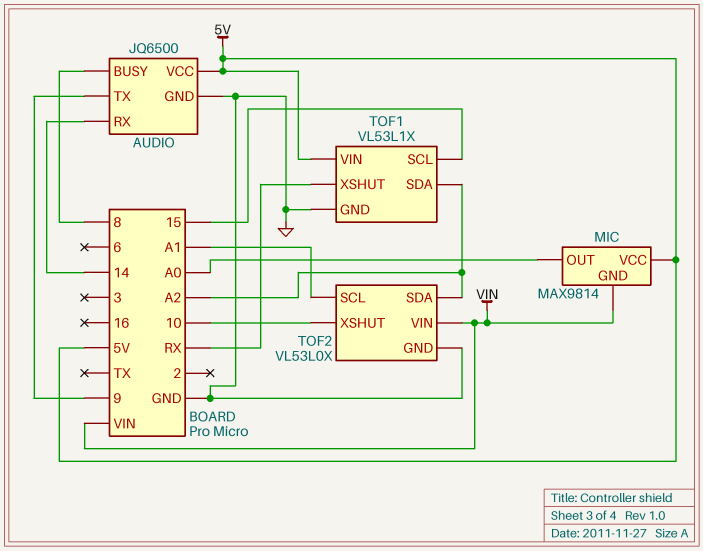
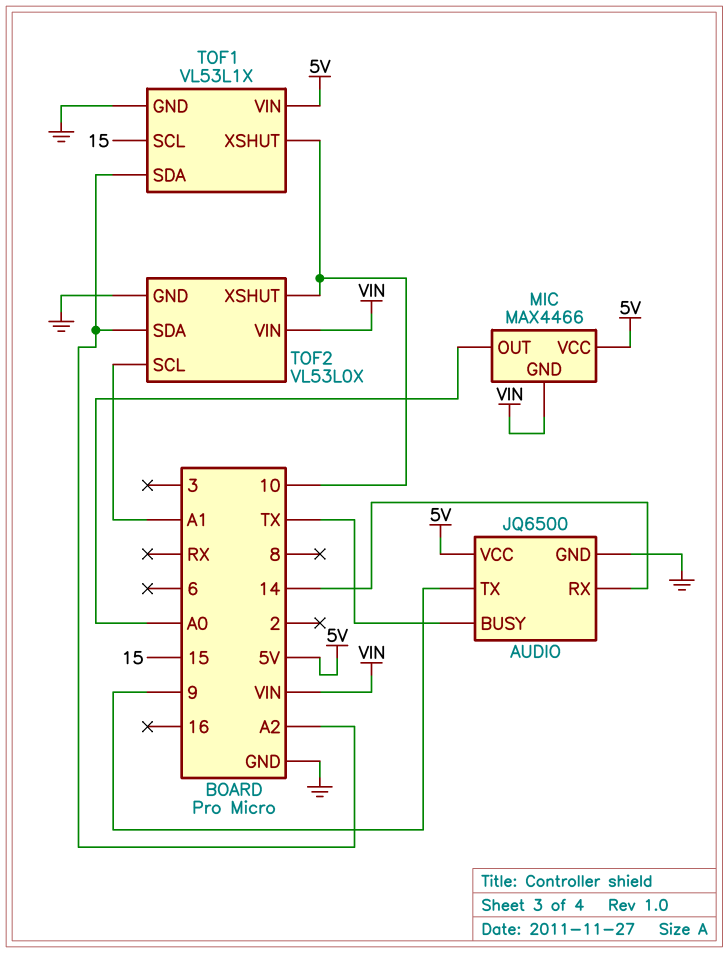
AUDIO pin BUSY: 8 -> TX
MIC: MAX9814 -> MAX4466
TOF1 pin XSHUT: RX -> 10

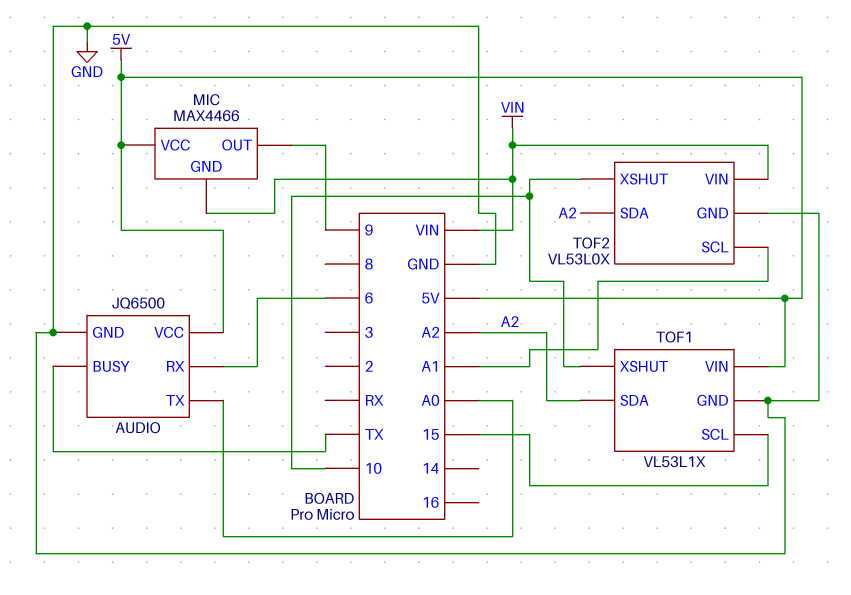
AUDIO pin RX: 14 -> 6
AUDIO pin TX: 9 -> A0
MIC pin OUT: A0 -> 9

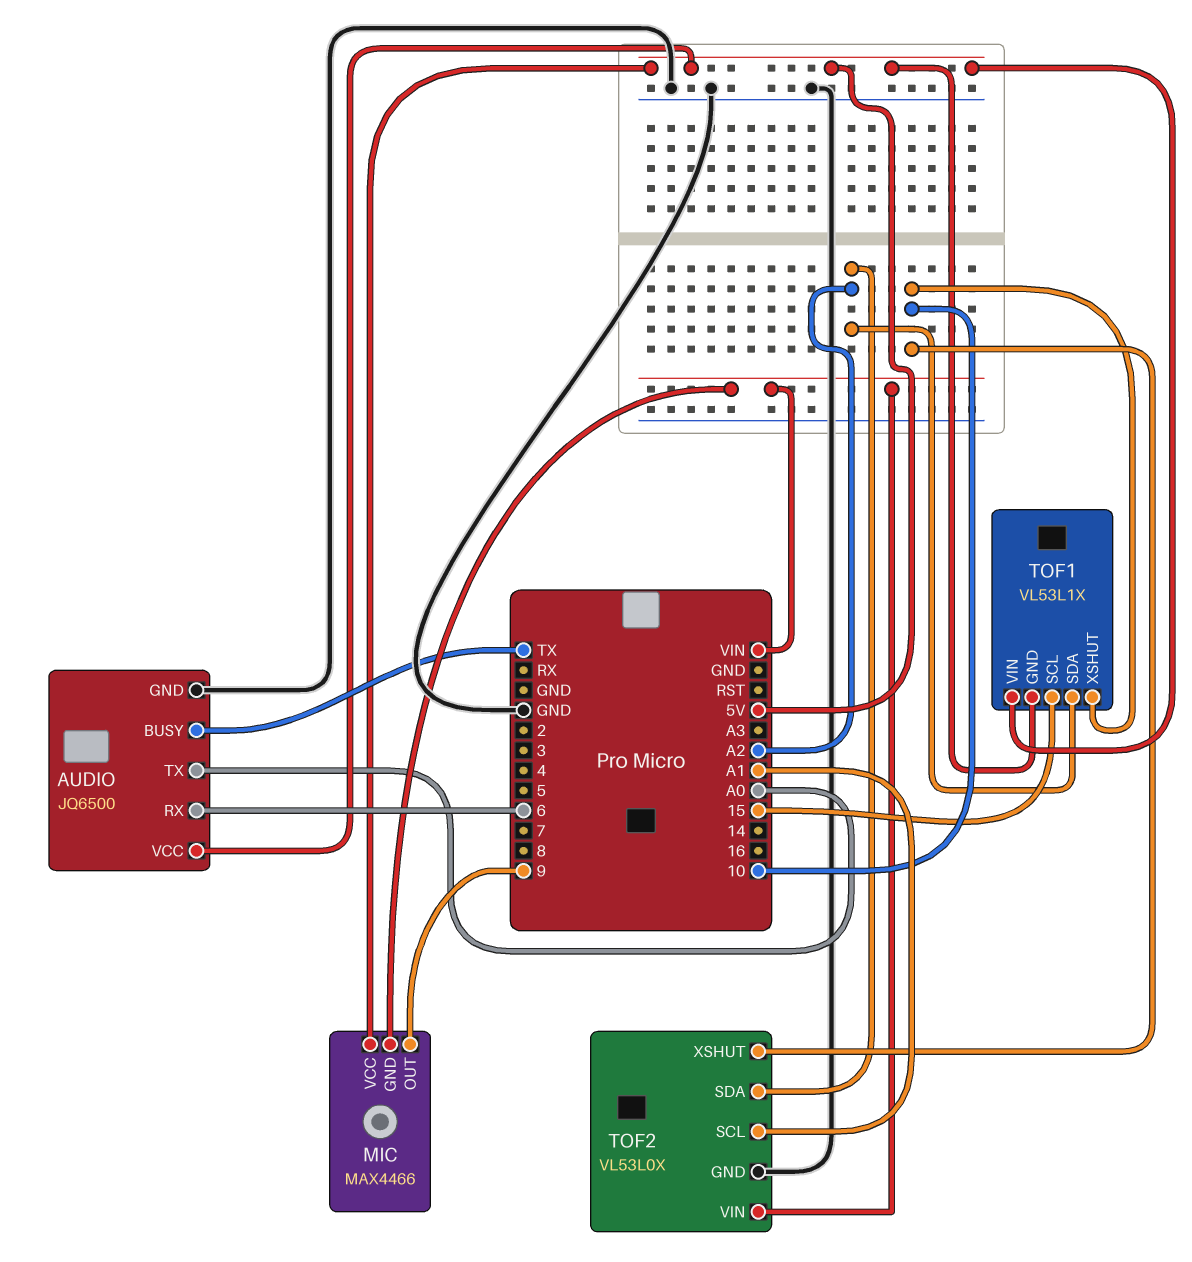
TOF1 pin GND: GND -> 5V

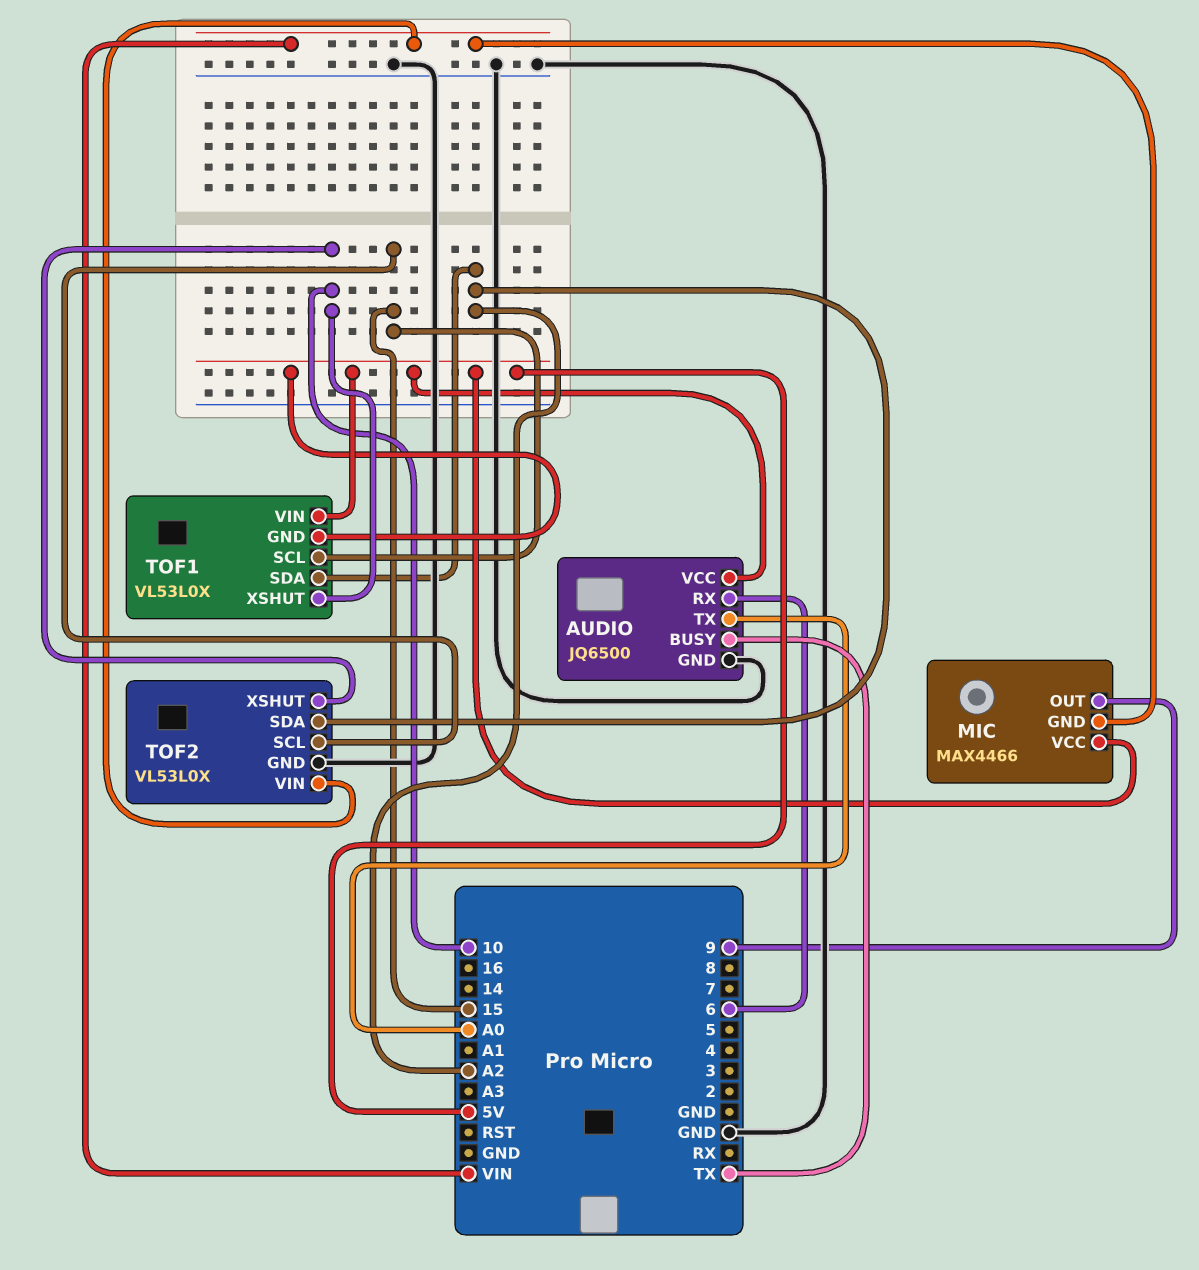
TOF1: VL53L1X -> VL53L0X
TOF2 pin SCL: A1 -> 15

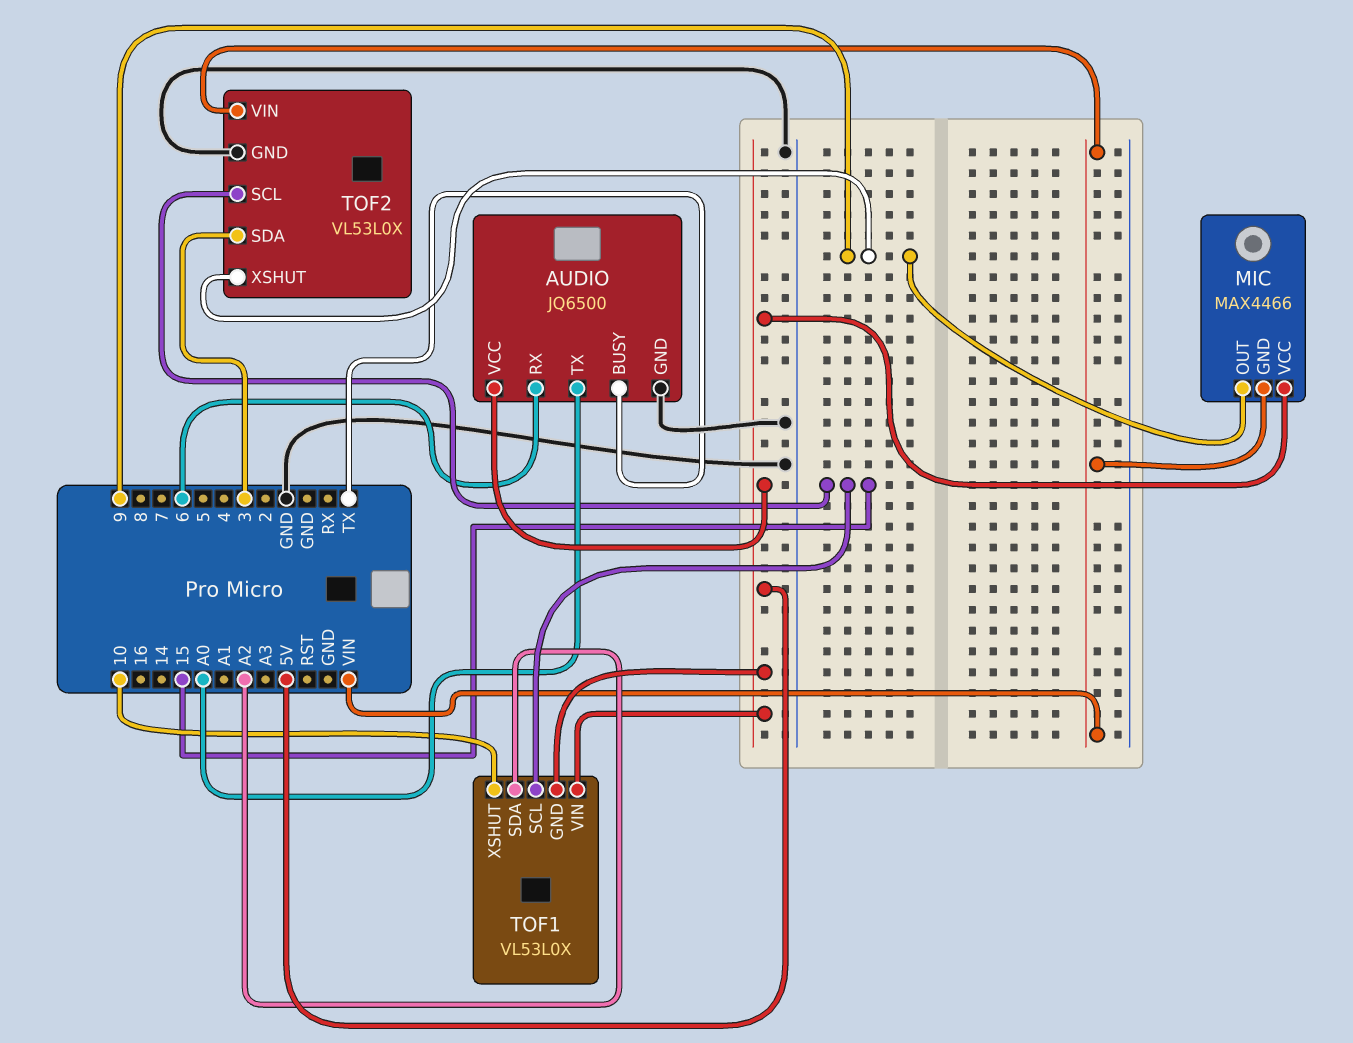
TOF2 pin SDA: A2 -> 3
TOF2 pin XSHUT: 10 -> 9

